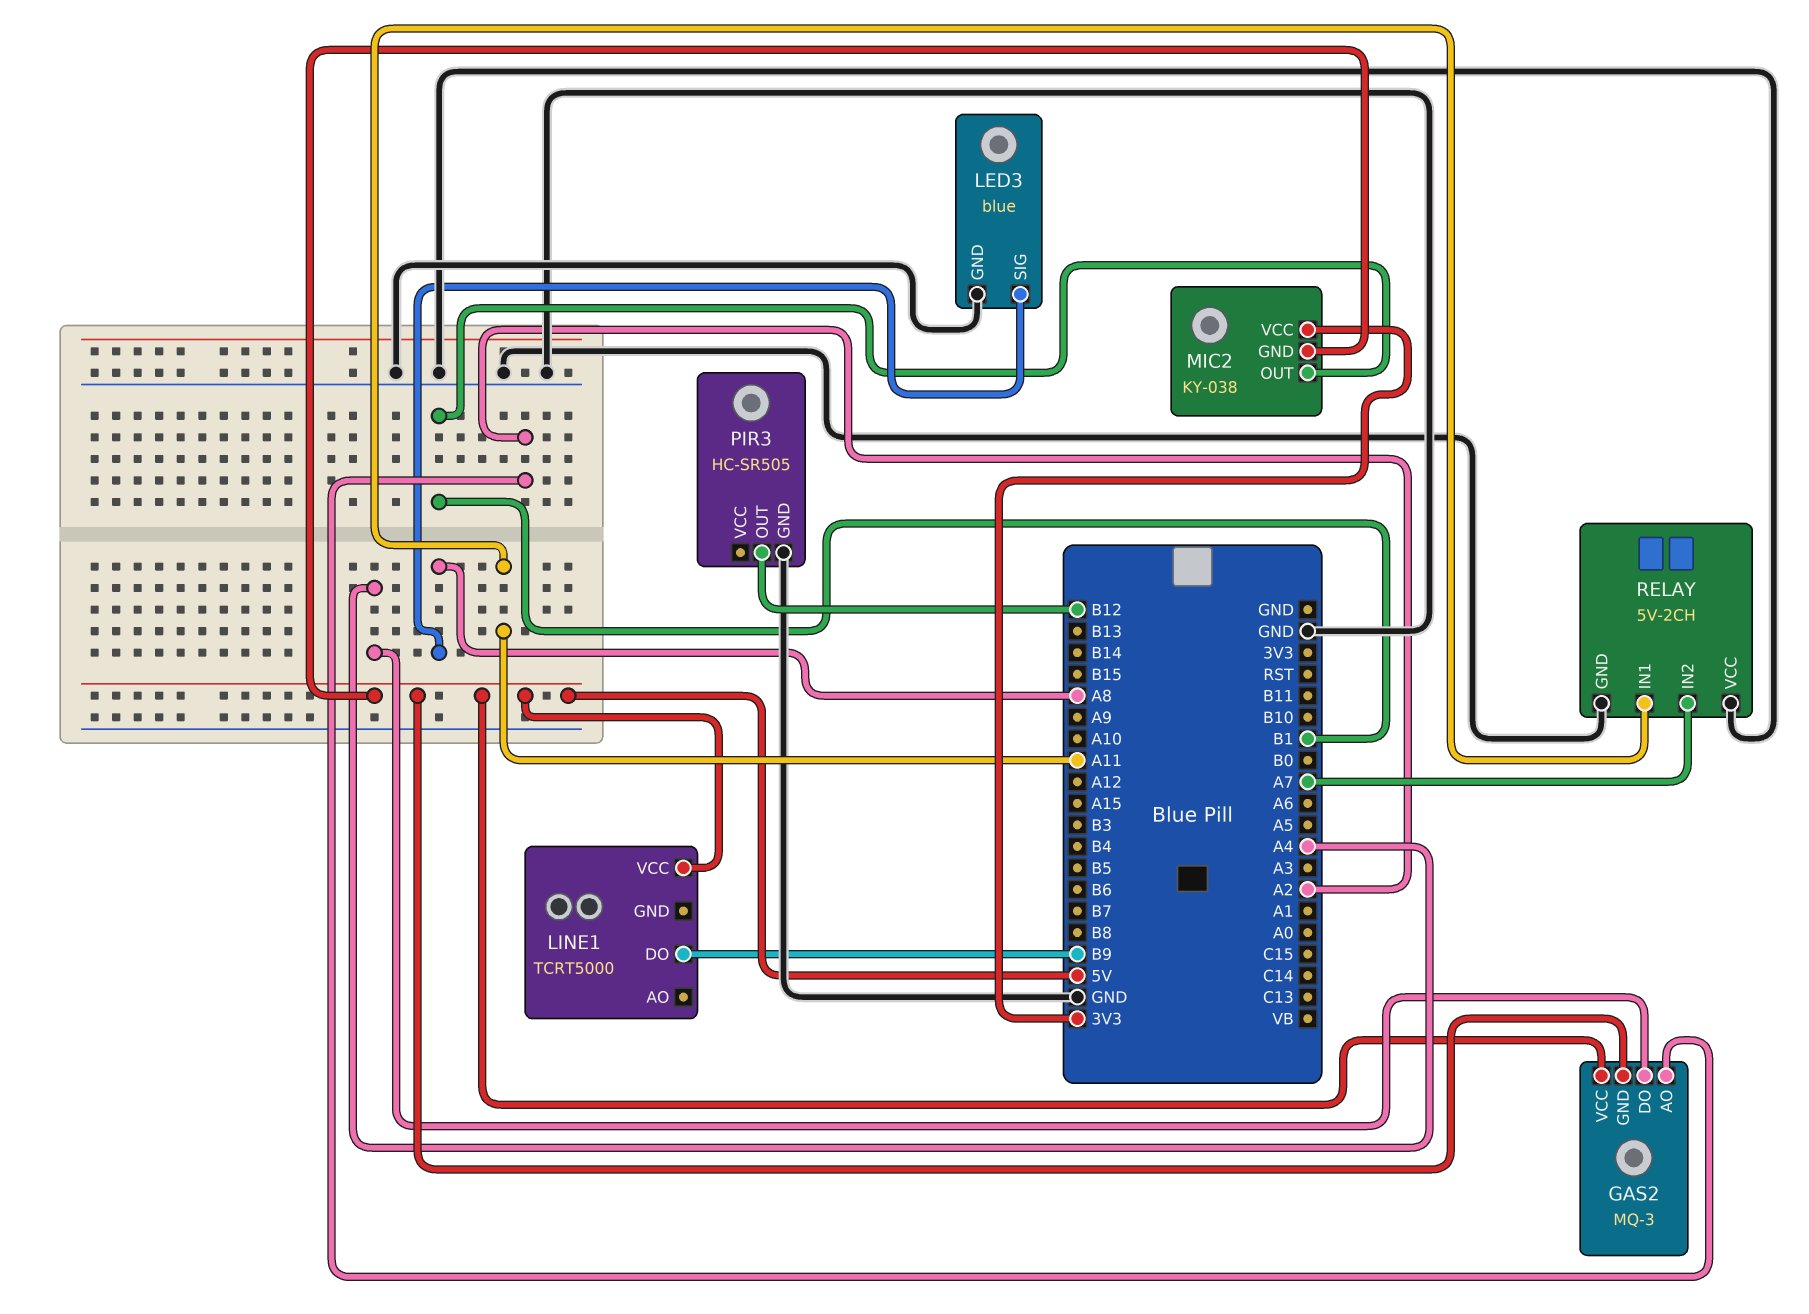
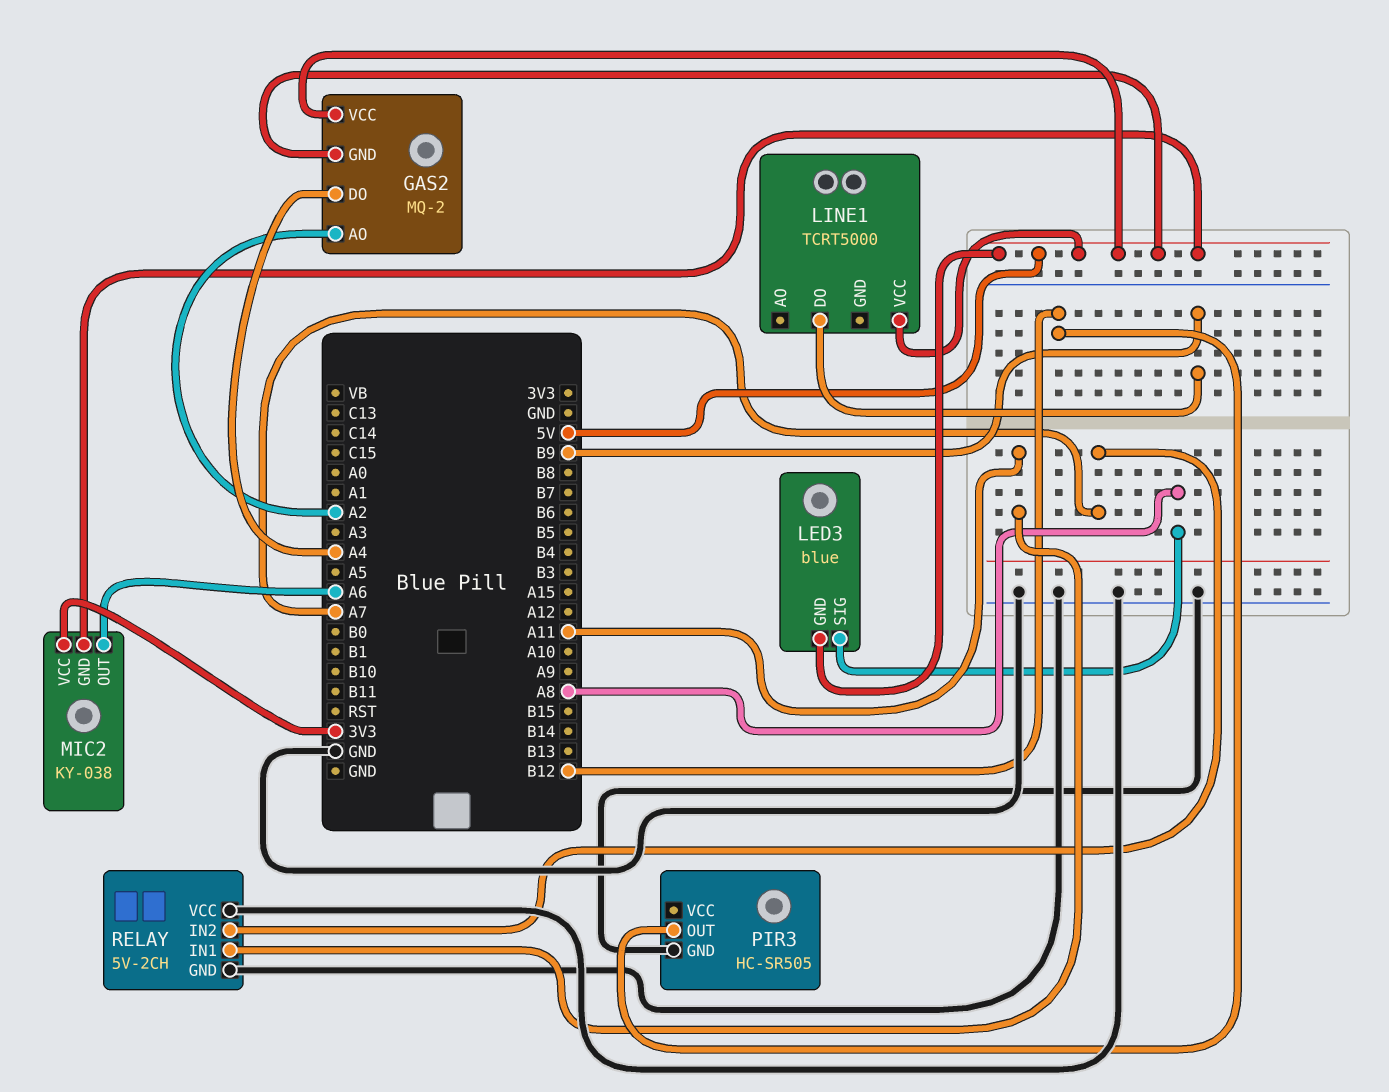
GAS2: MQ-3 -> MQ-2
LED3 pin GND: GND -> 5V
MIC2 pin OUT: B1 -> A6

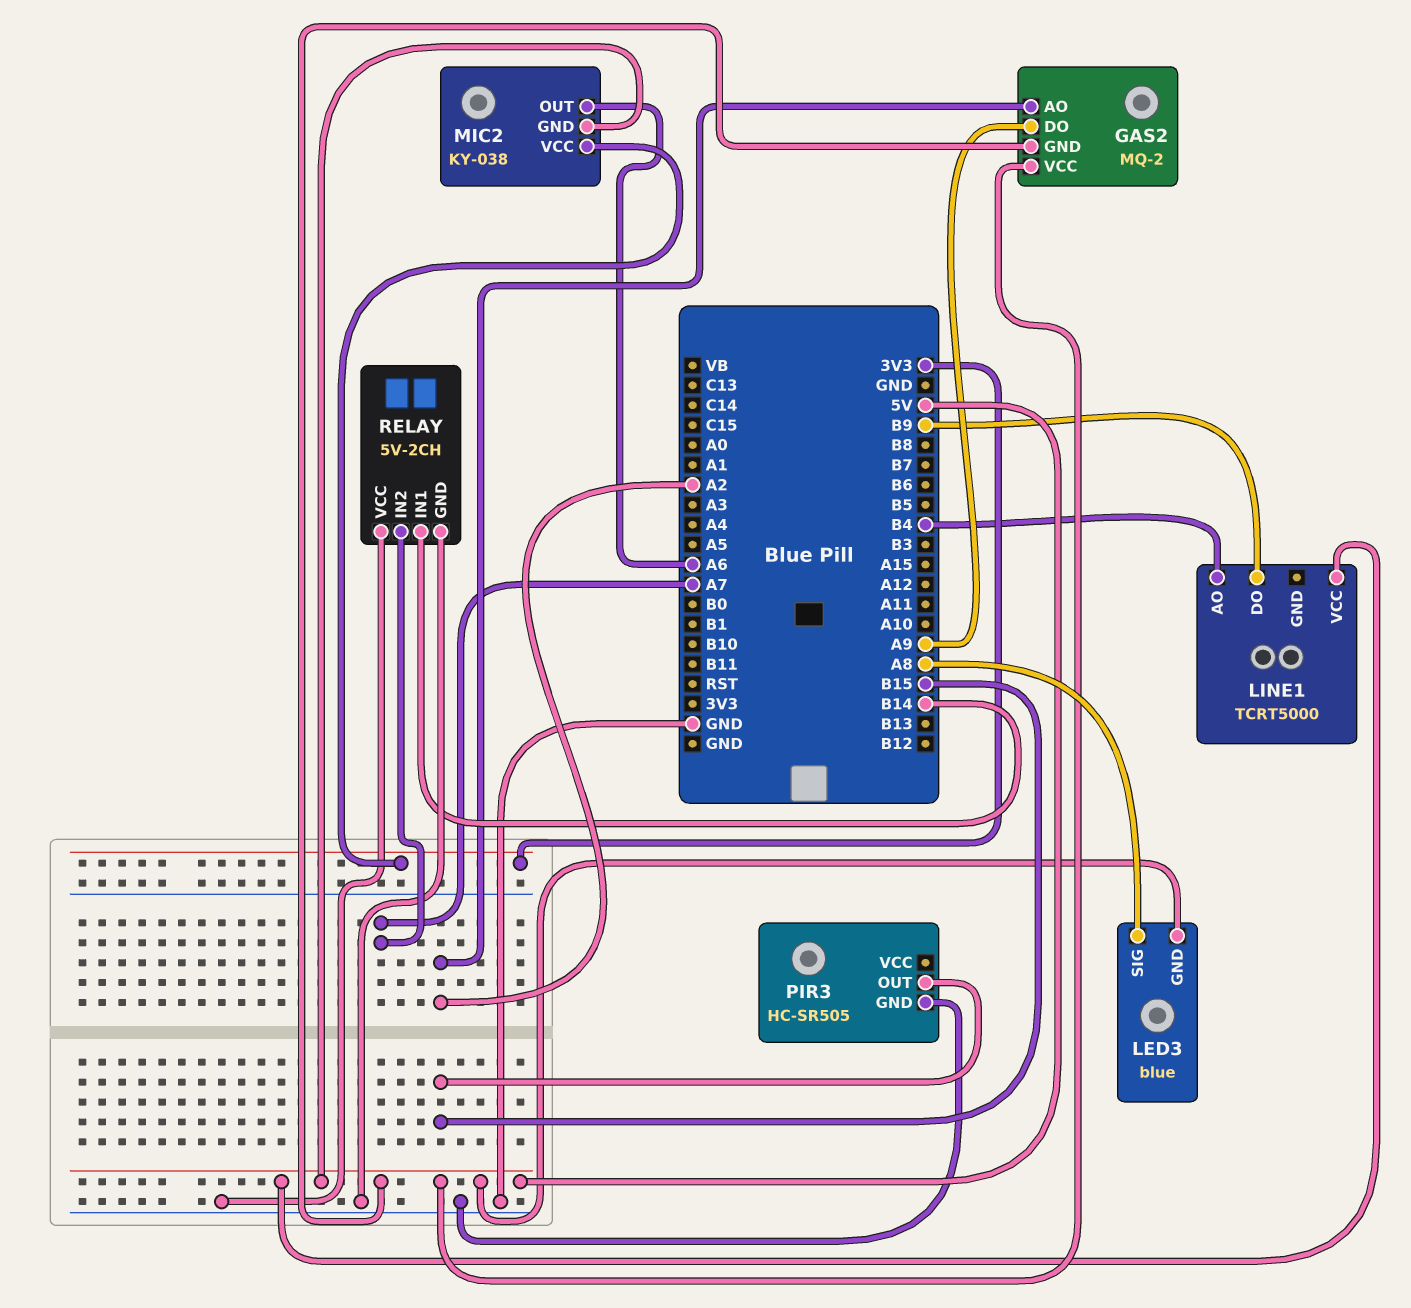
GAS2 pin DO: A4 -> A9
LINE1 pin AO: none -> B4
PIR3 pin OUT: B12 -> B15
RELAY pin IN1: A11 -> B14

